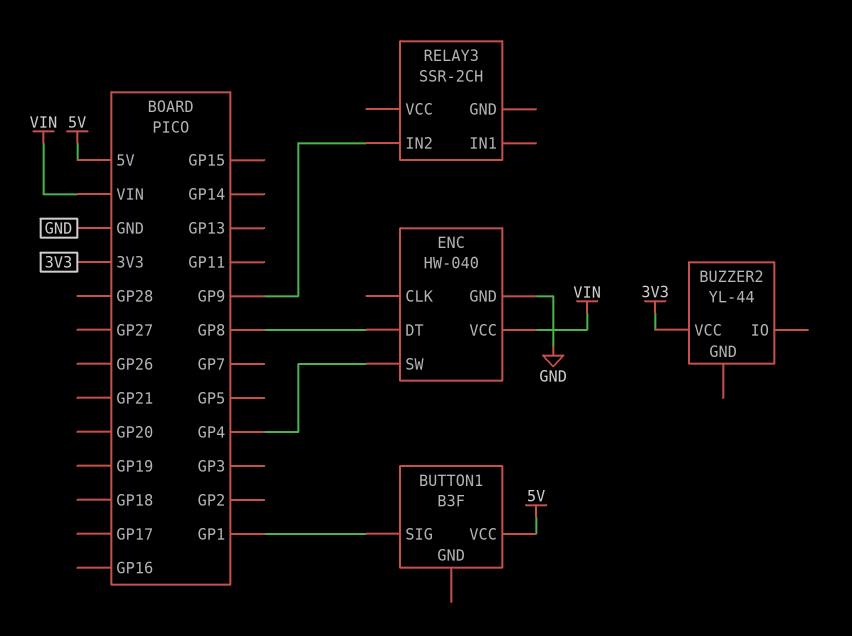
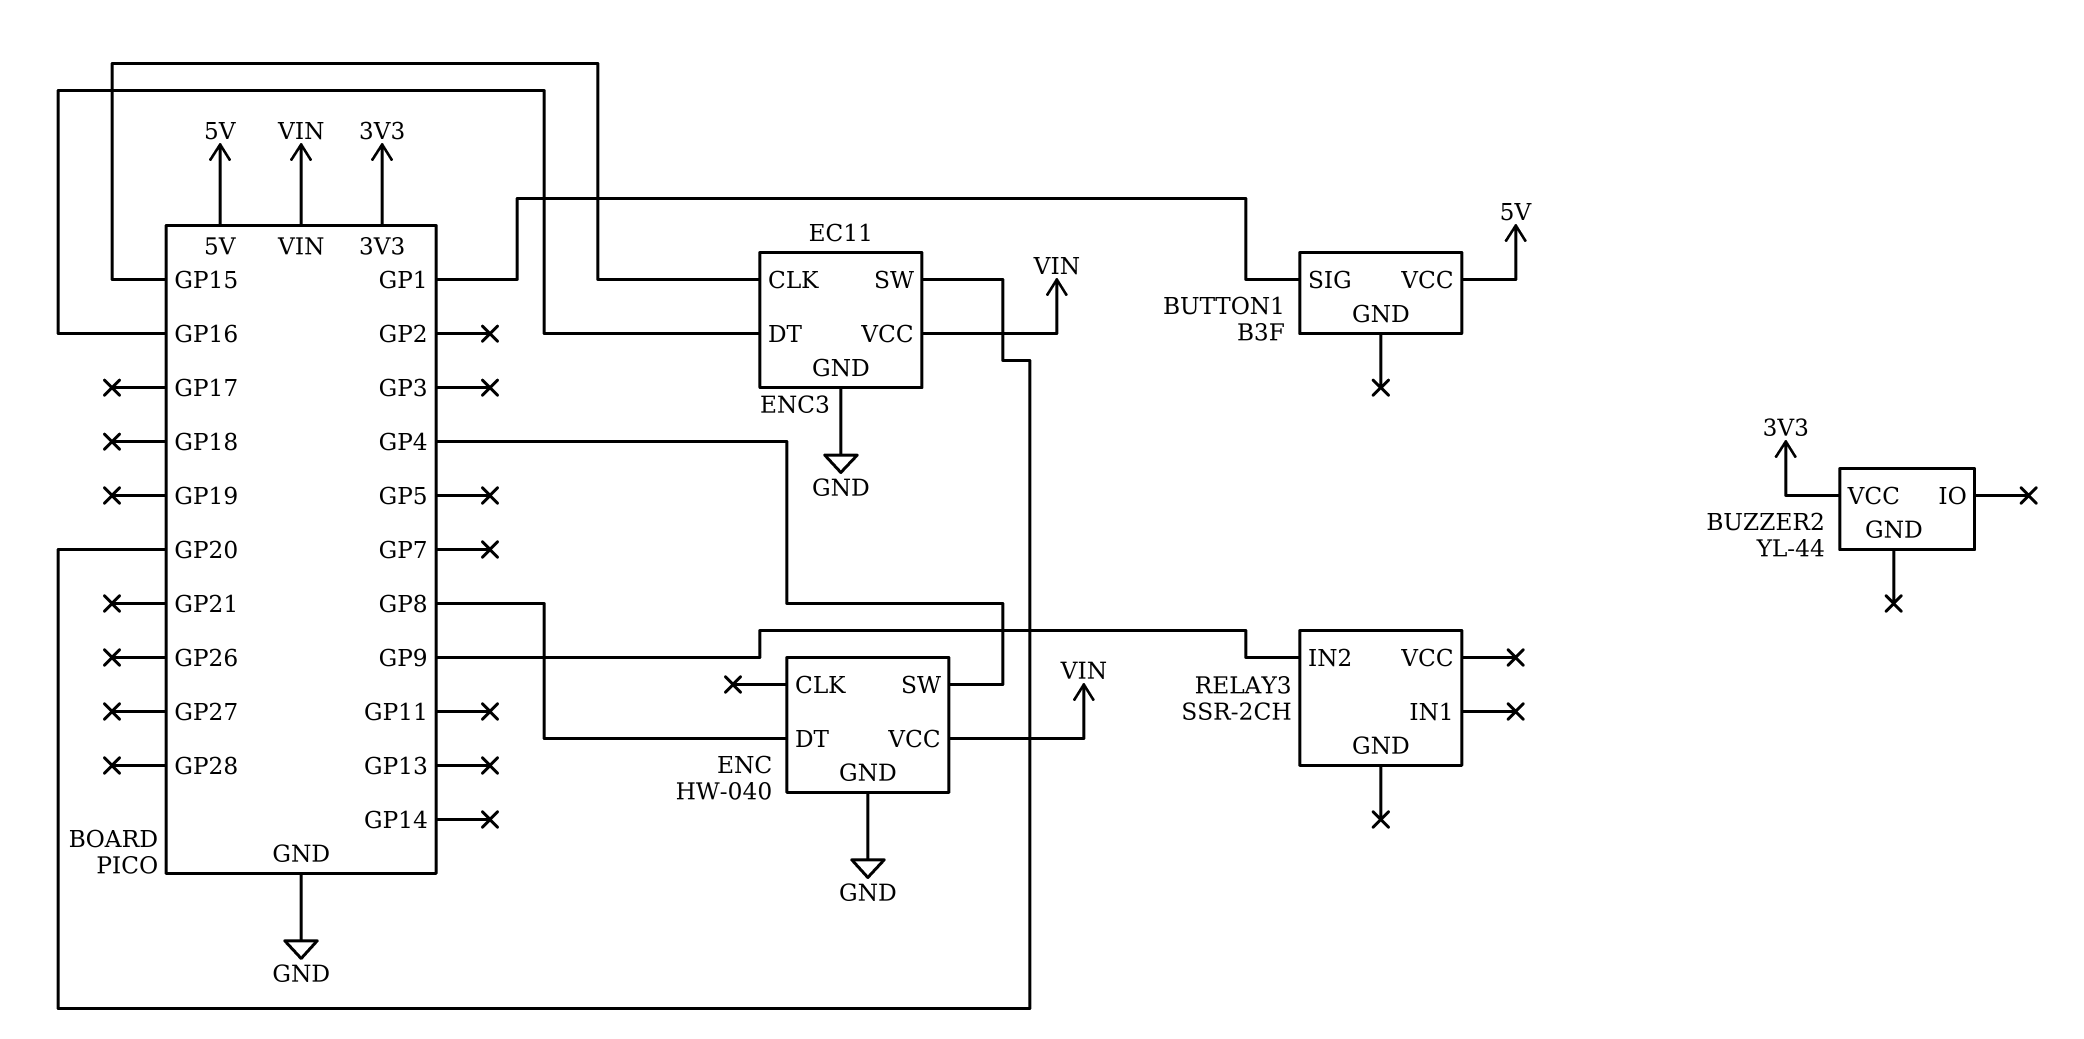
ENC3: none -> EC11
ENC3 pin CLK: none -> GP15
ENC3 pin DT: none -> GP16
ENC3 pin GND: none -> GND
ENC3 pin SW: none -> GP20
ENC3 pin VCC: none -> VIN

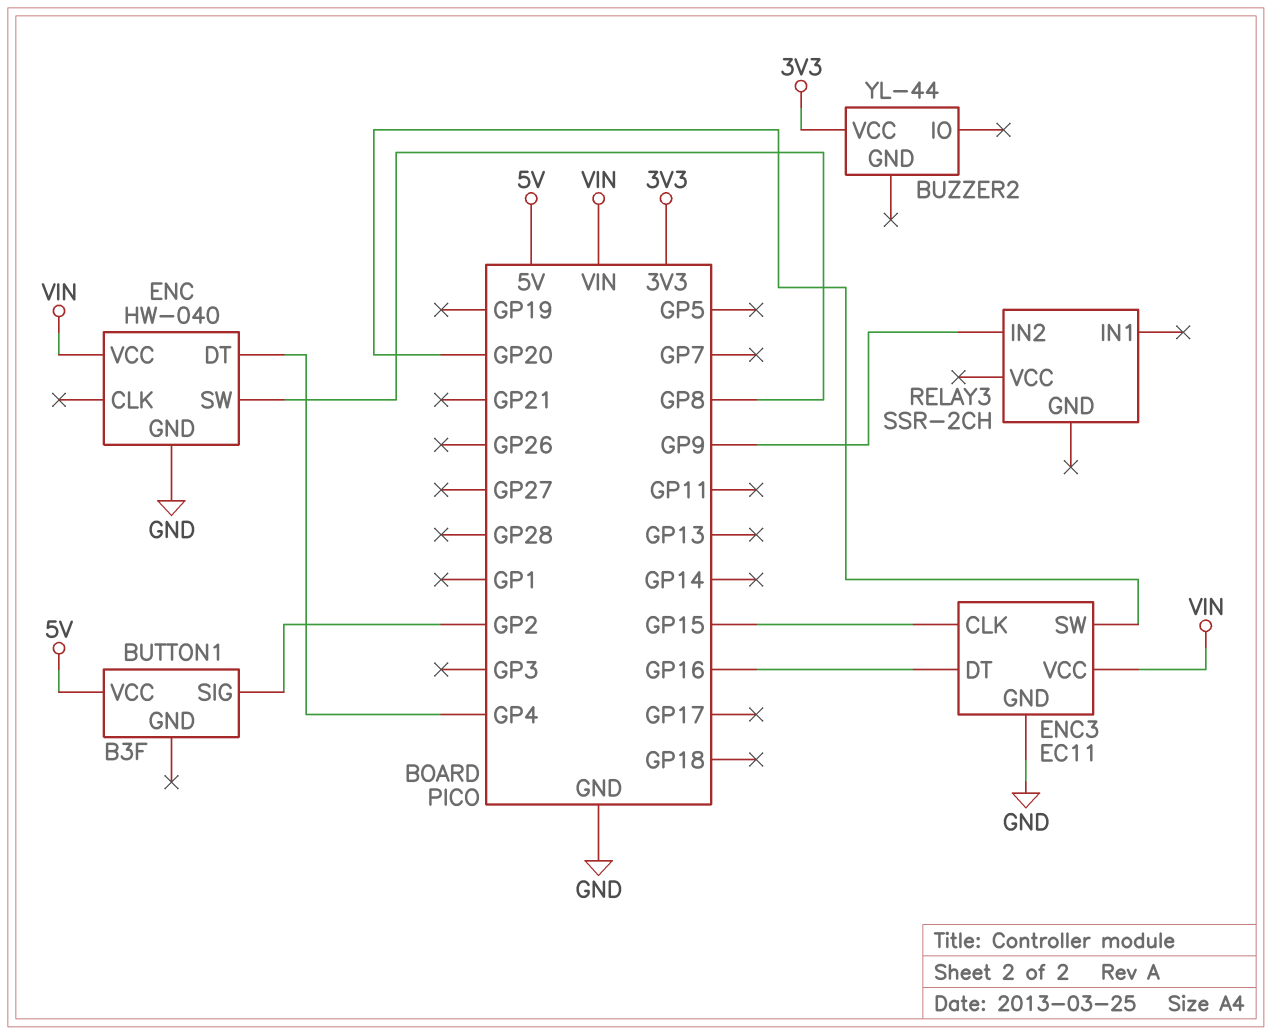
BUTTON1 pin SIG: GP1 -> GP2
ENC pin DT: GP8 -> GP4
ENC pin SW: GP4 -> GP8

